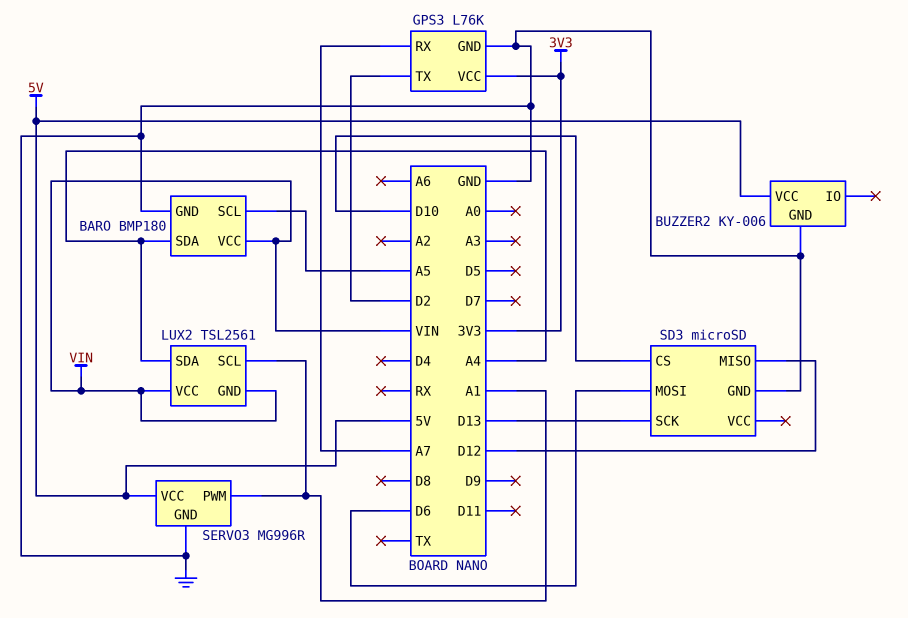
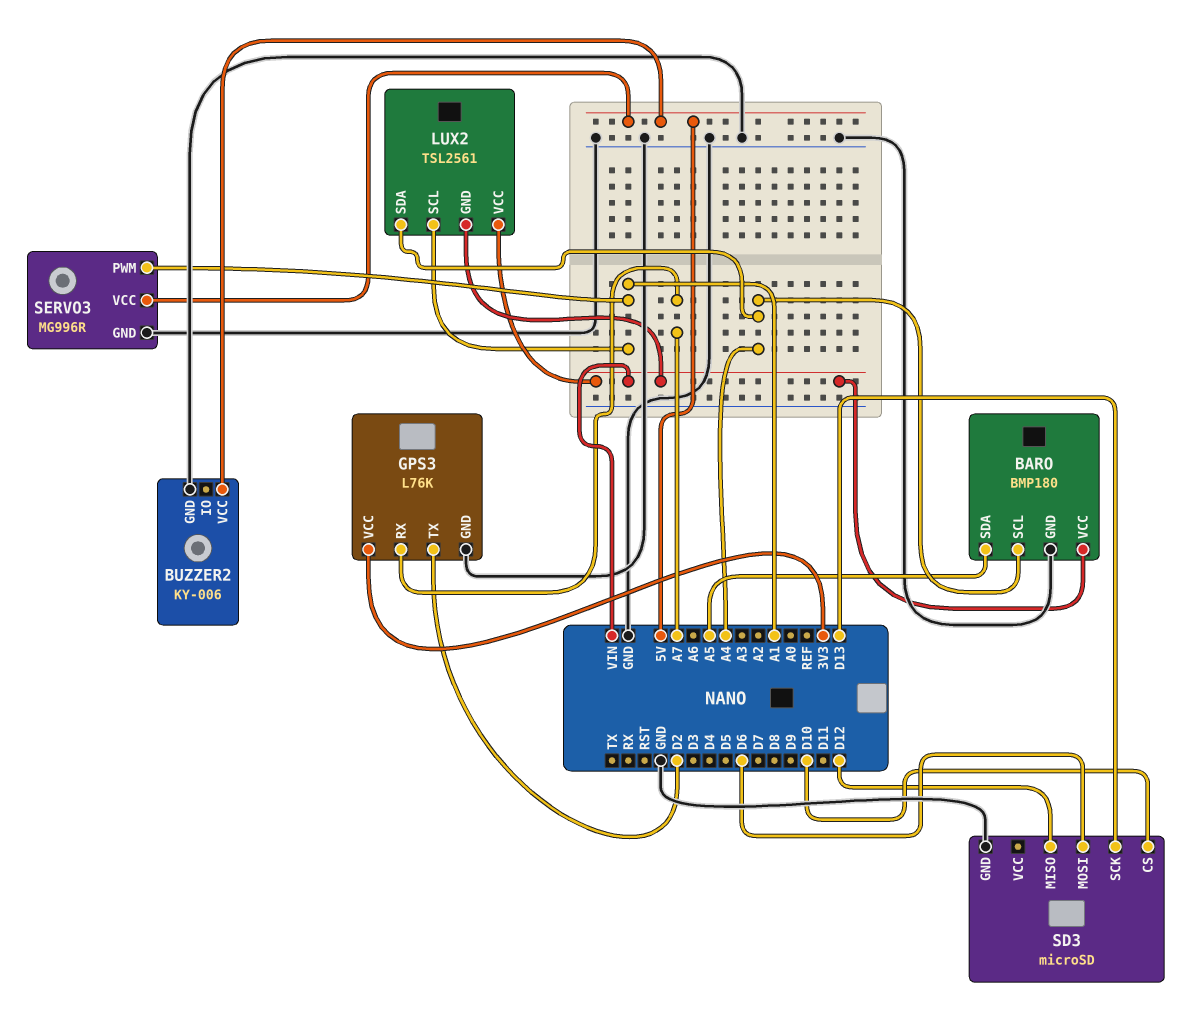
BARO pin SCL: A5 -> A4
BARO pin SDA: A4 -> A5

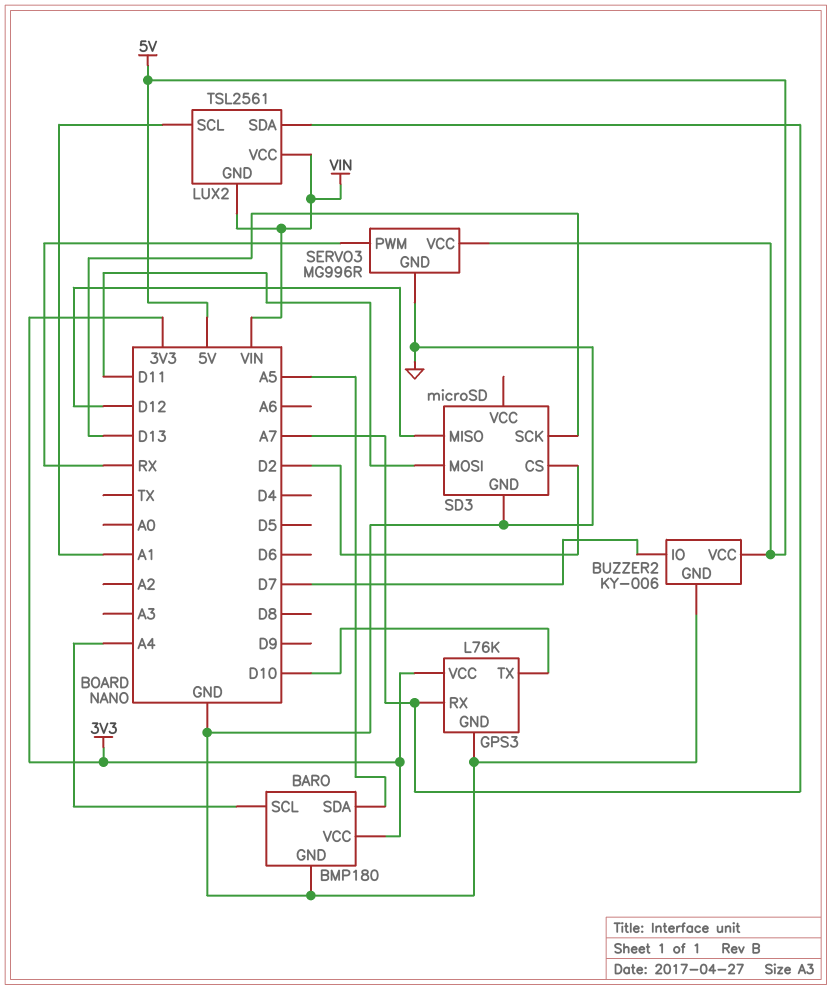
BARO pin VCC: VIN -> 3V3
BUZZER2 pin IO: none -> D7
GPS3 pin TX: D2 -> D10
LUX2 pin SDA: A4 -> A7
SD3 pin CS: D10 -> D2
SD3 pin MOSI: D6 -> D11
SERVO3 pin PWM: A1 -> RX

